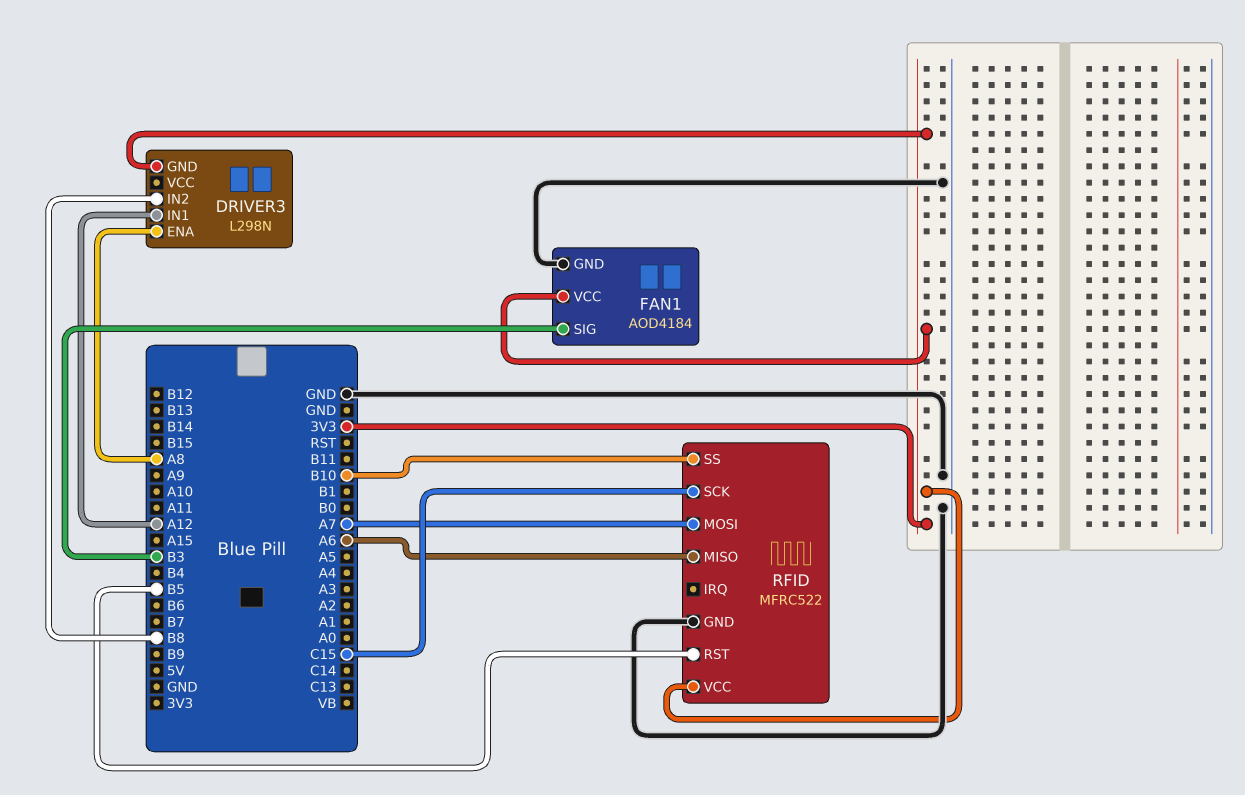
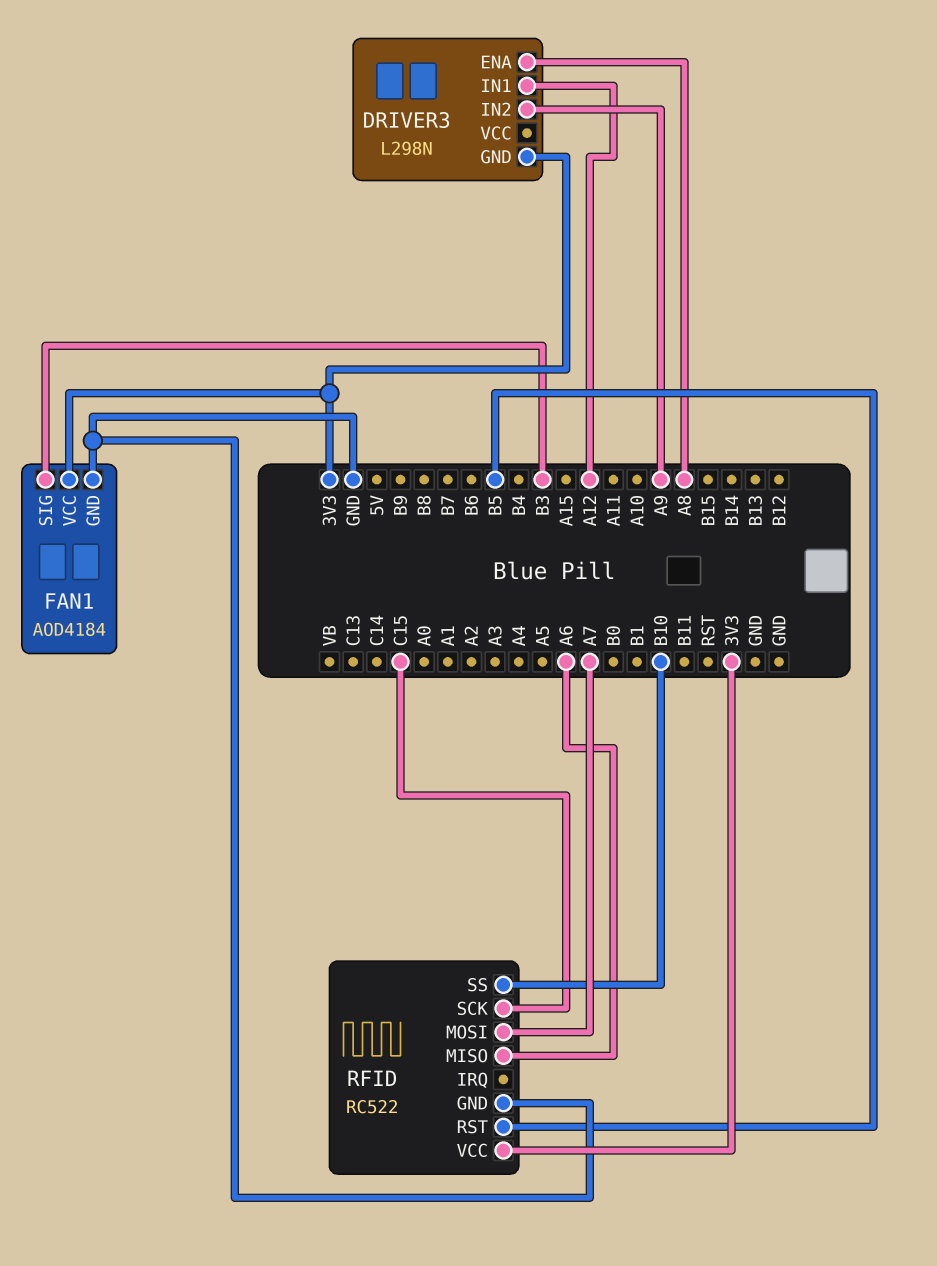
DRIVER3 pin IN2: B8 -> A9
RFID: MFRC522 -> RC522

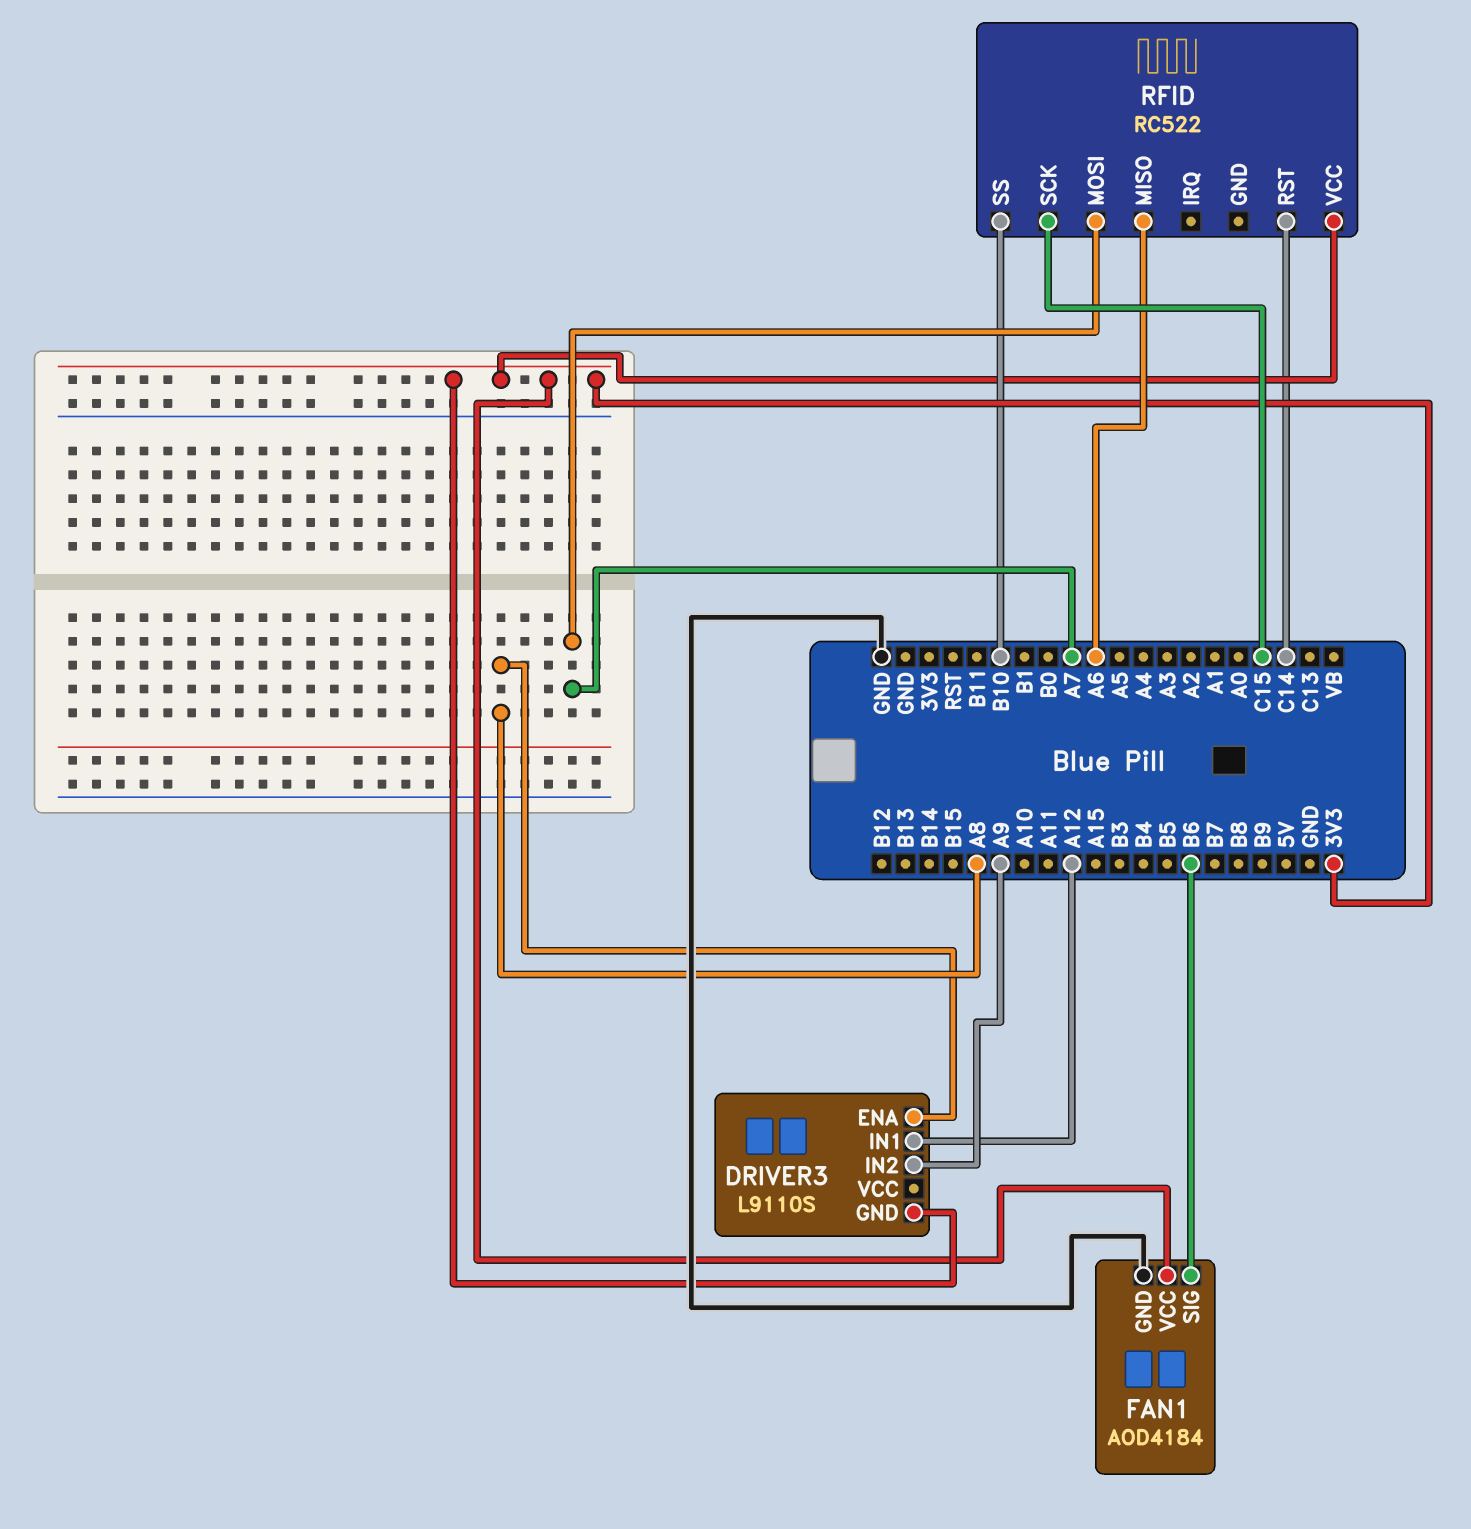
DRIVER3: L298N -> L9110S
FAN1 pin SIG: B3 -> B6
RFID pin GND: GND -> none
RFID pin RST: B5 -> C14

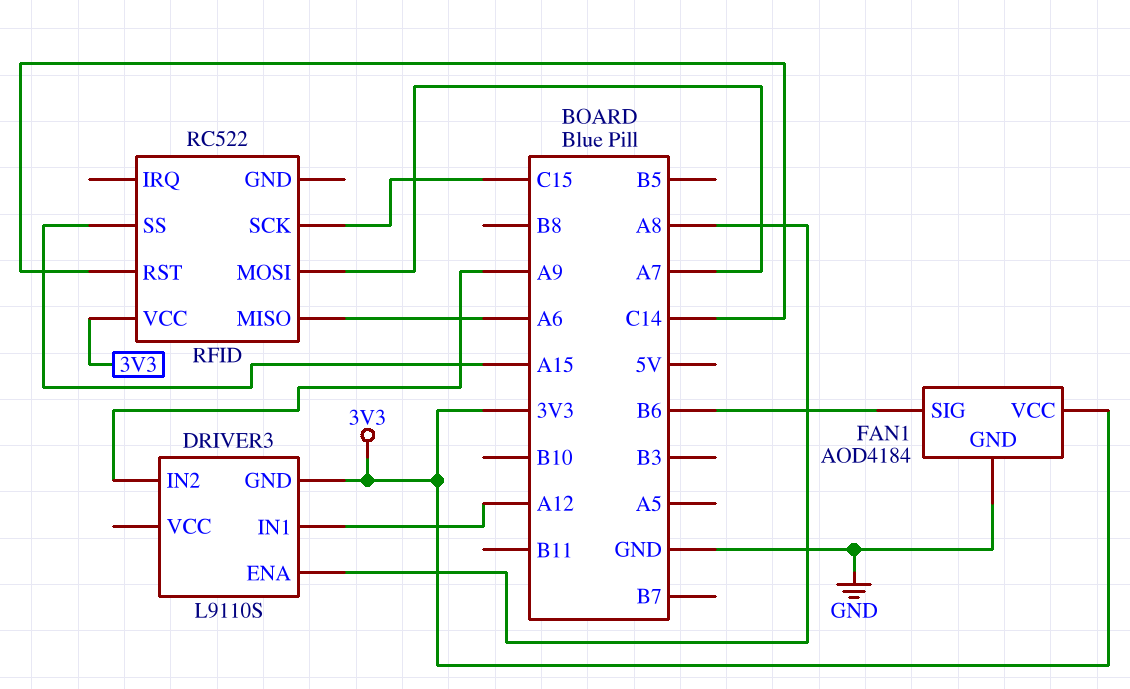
RFID pin SS: B10 -> A15

